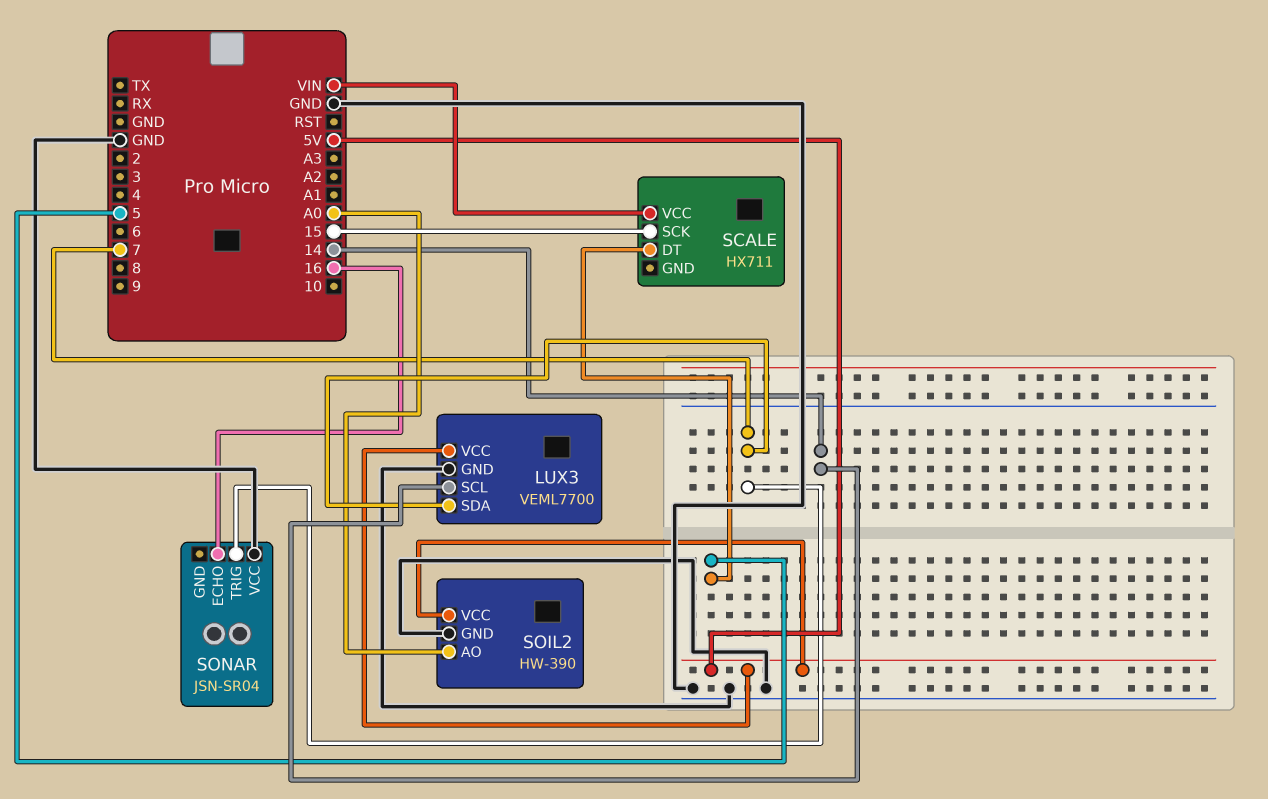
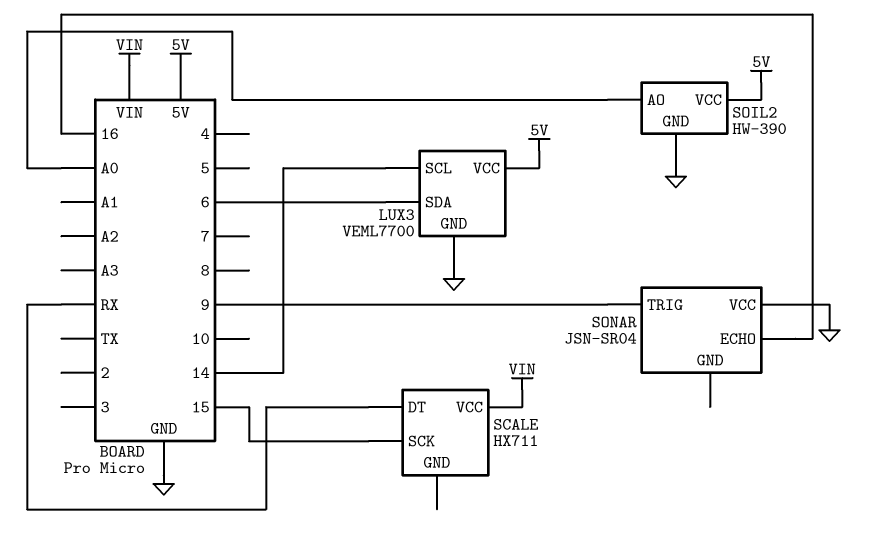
LUX3 pin SDA: 7 -> 6
SCALE pin DT: 5 -> RX
SONAR pin TRIG: 7 -> 9

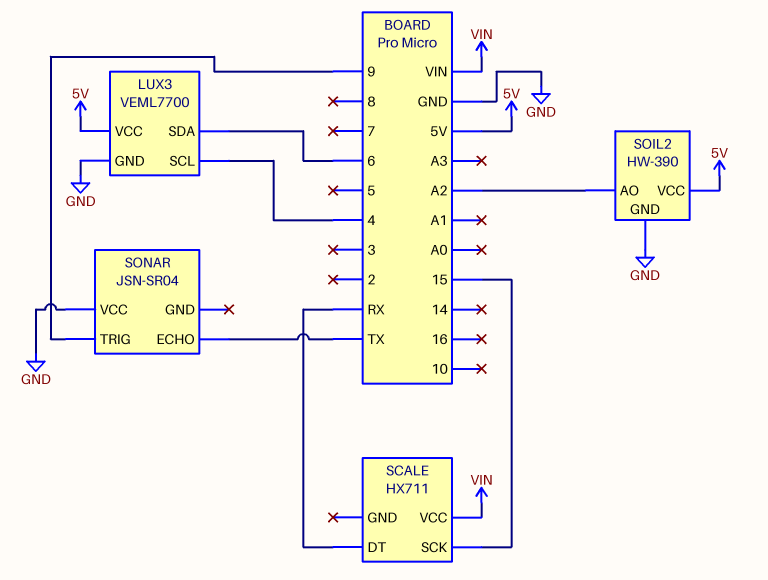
LUX3 pin SCL: 14 -> 4
SOIL2 pin AO: A0 -> A2
SONAR pin ECHO: 16 -> TX

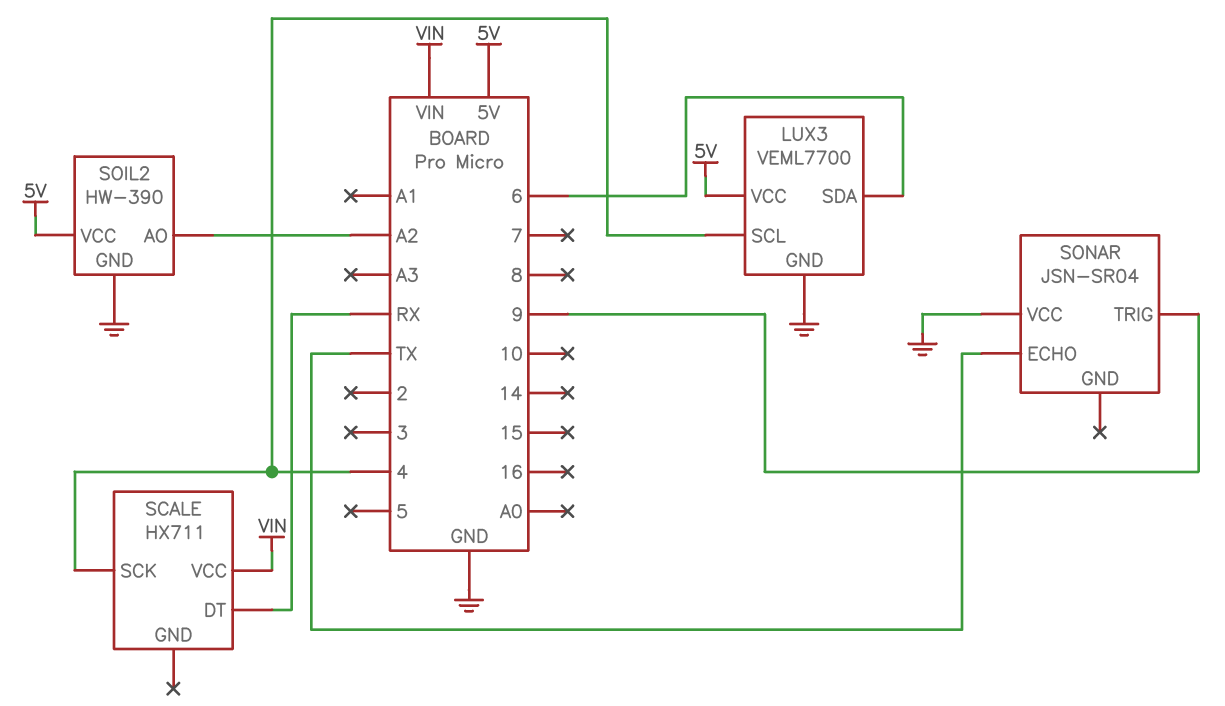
SCALE pin SCK: 15 -> 4

